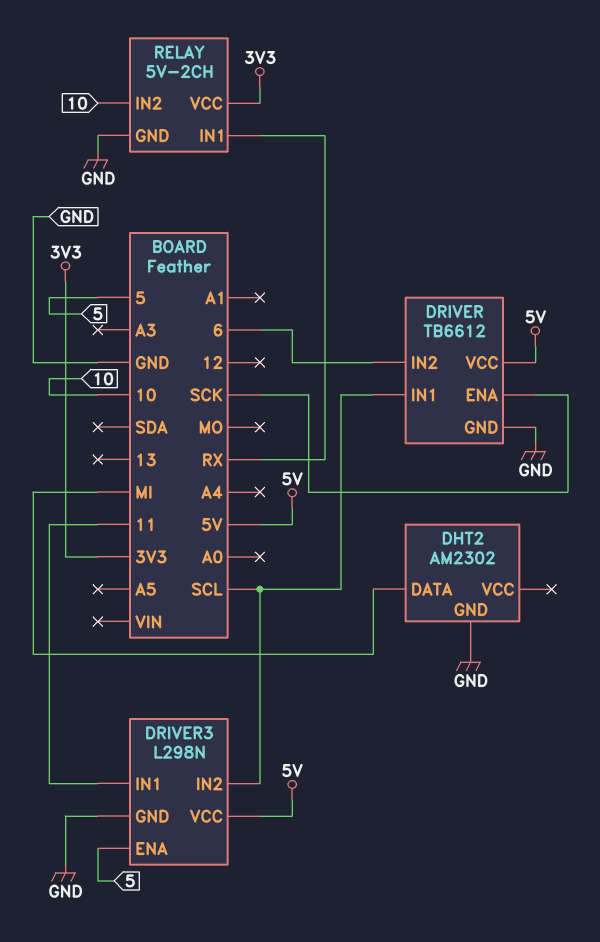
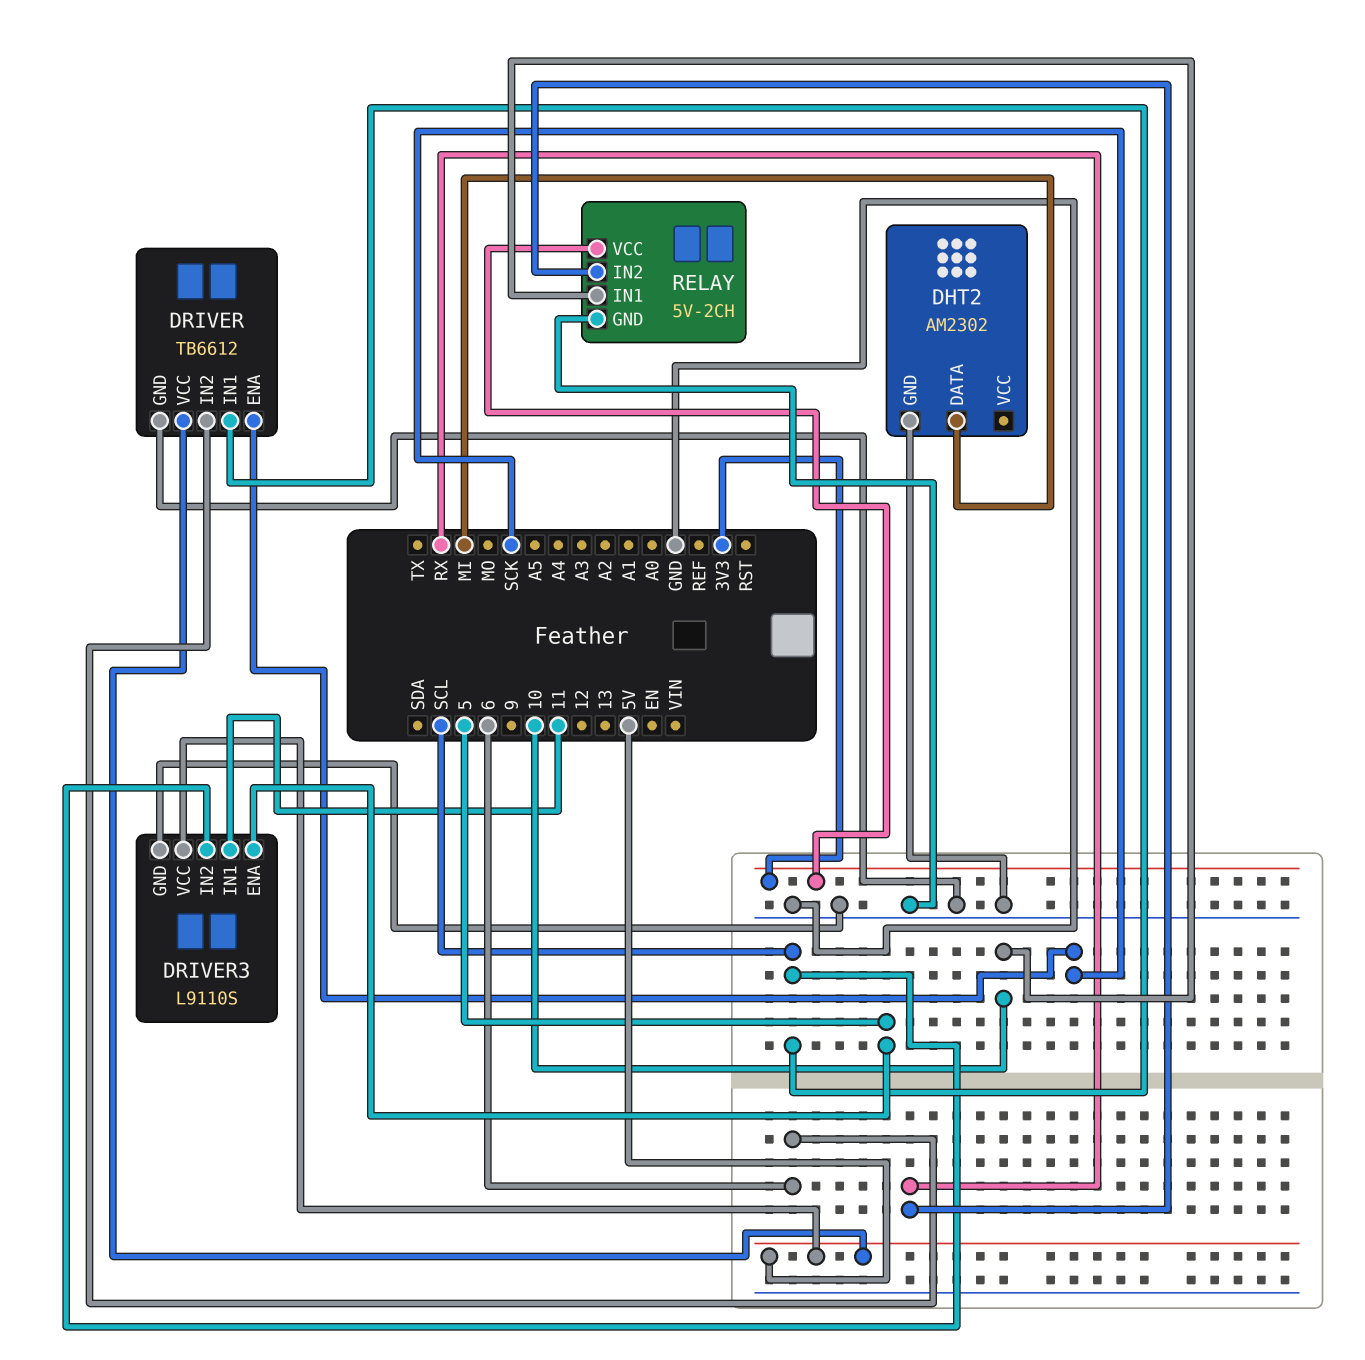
DRIVER3: L298N -> L9110S
RELAY pin IN1: RX -> 10
RELAY pin IN2: 10 -> RX

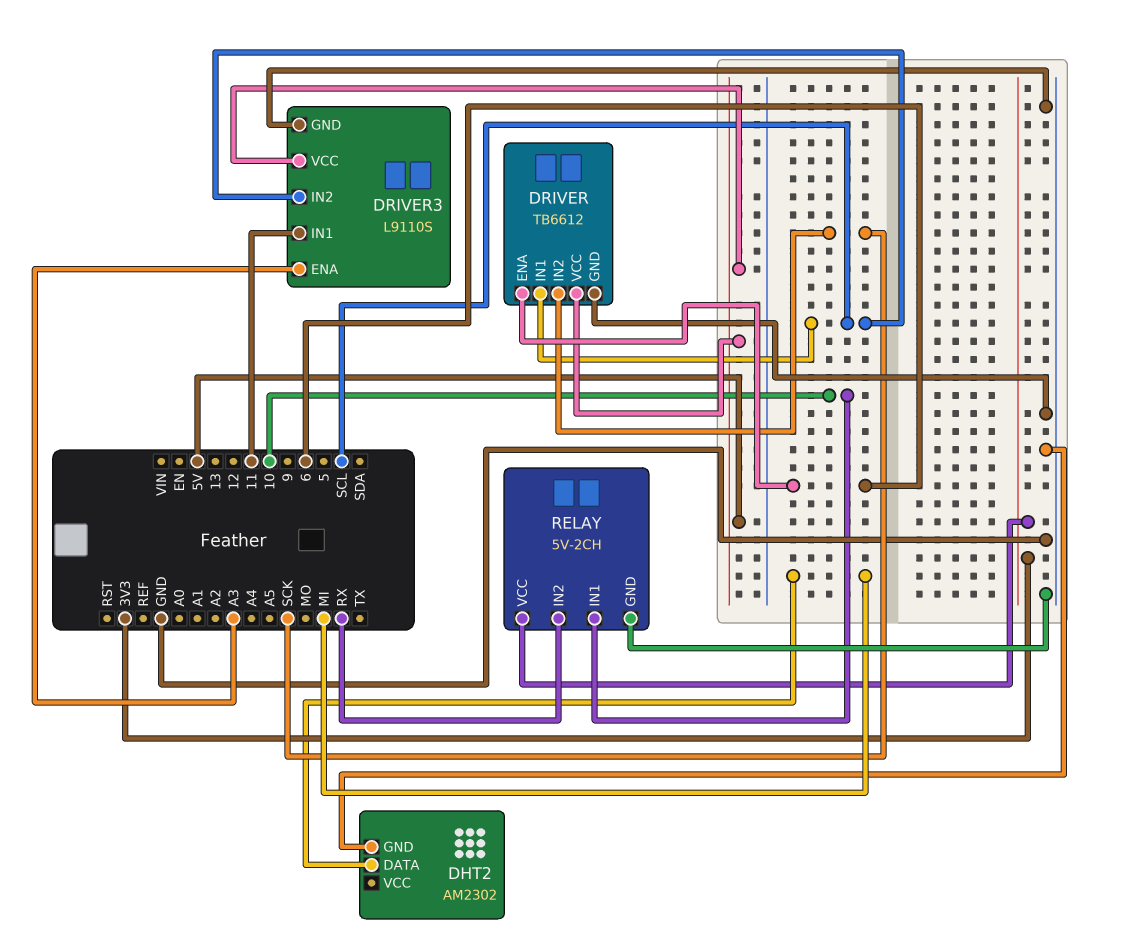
DRIVER pin ENA: SCK -> 6
DRIVER pin IN2: 6 -> SCK
DRIVER3 pin ENA: 5 -> A3

